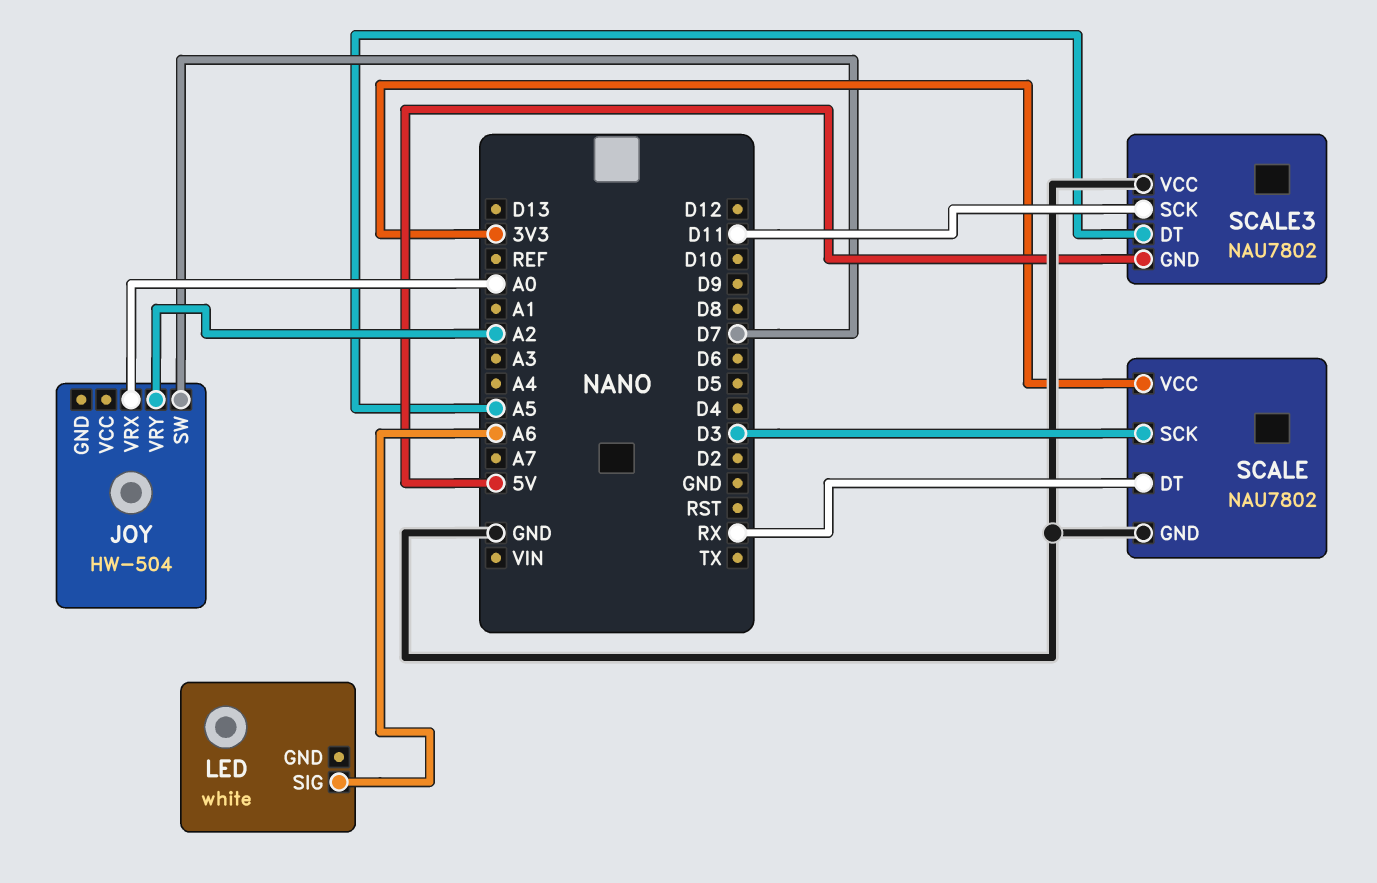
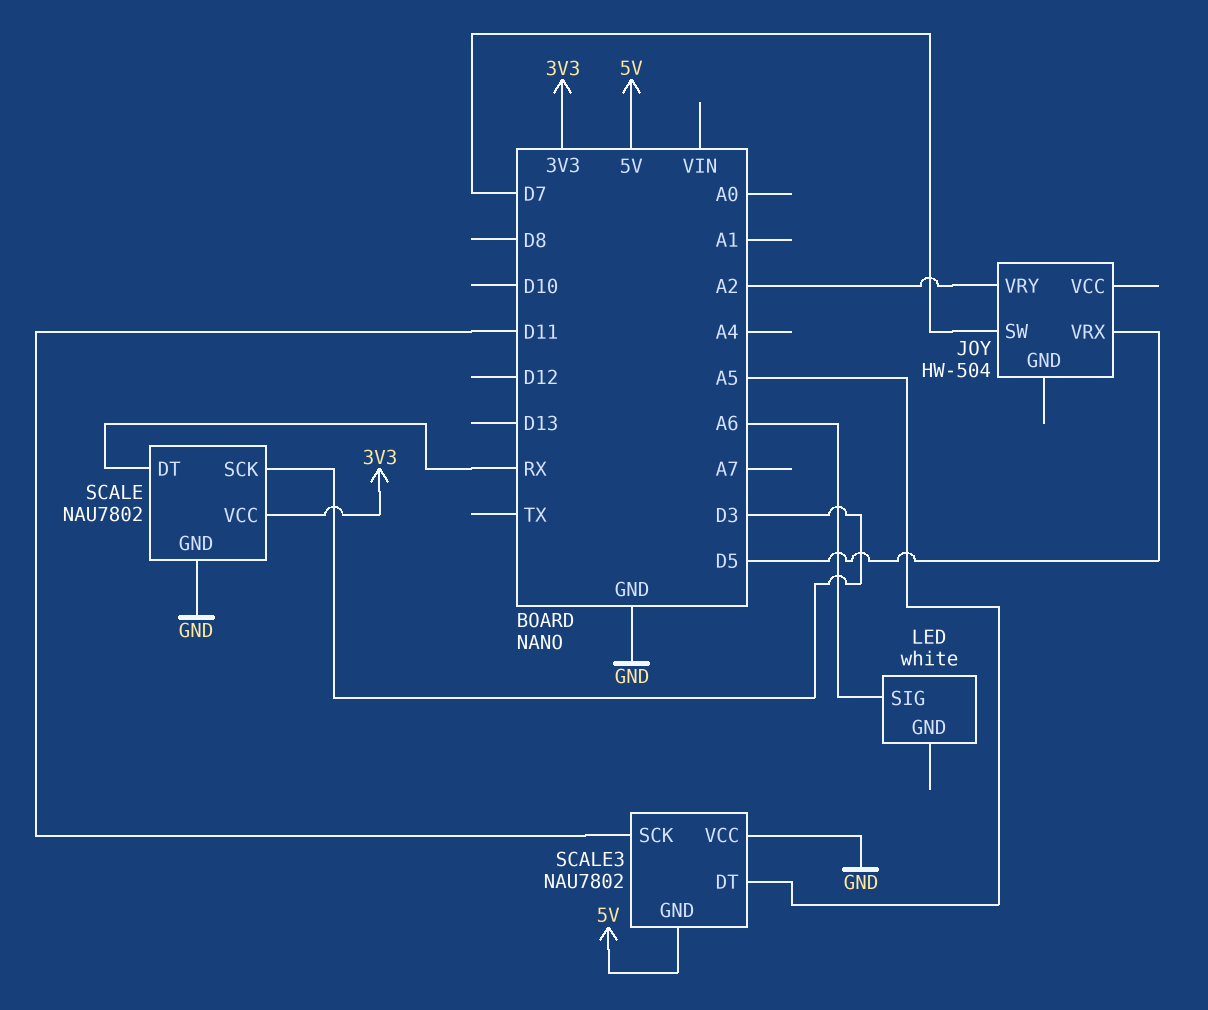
JOY pin VRX: A0 -> D5

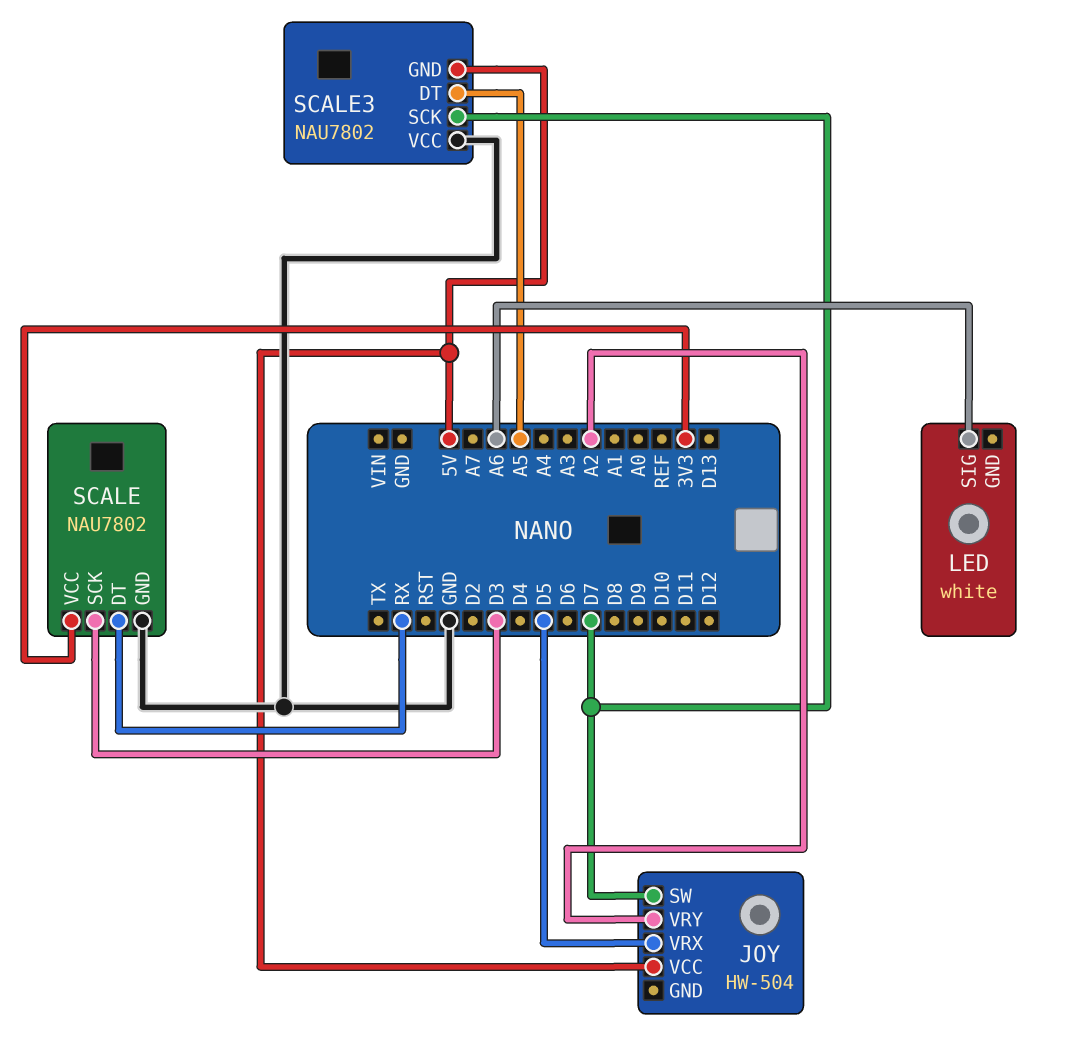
JOY pin VCC: none -> 5V
SCALE3 pin SCK: D11 -> D7

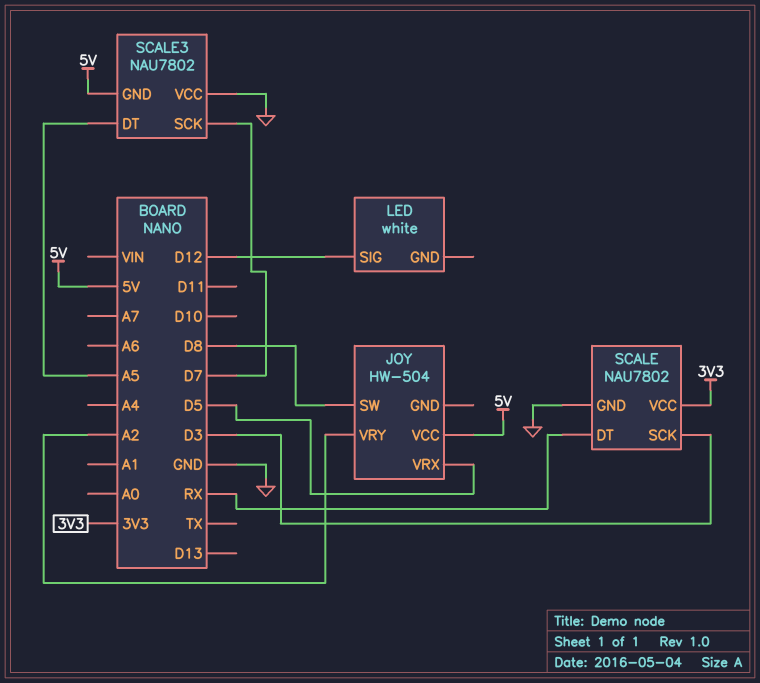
JOY pin SW: D7 -> D8
LED pin SIG: A6 -> D12

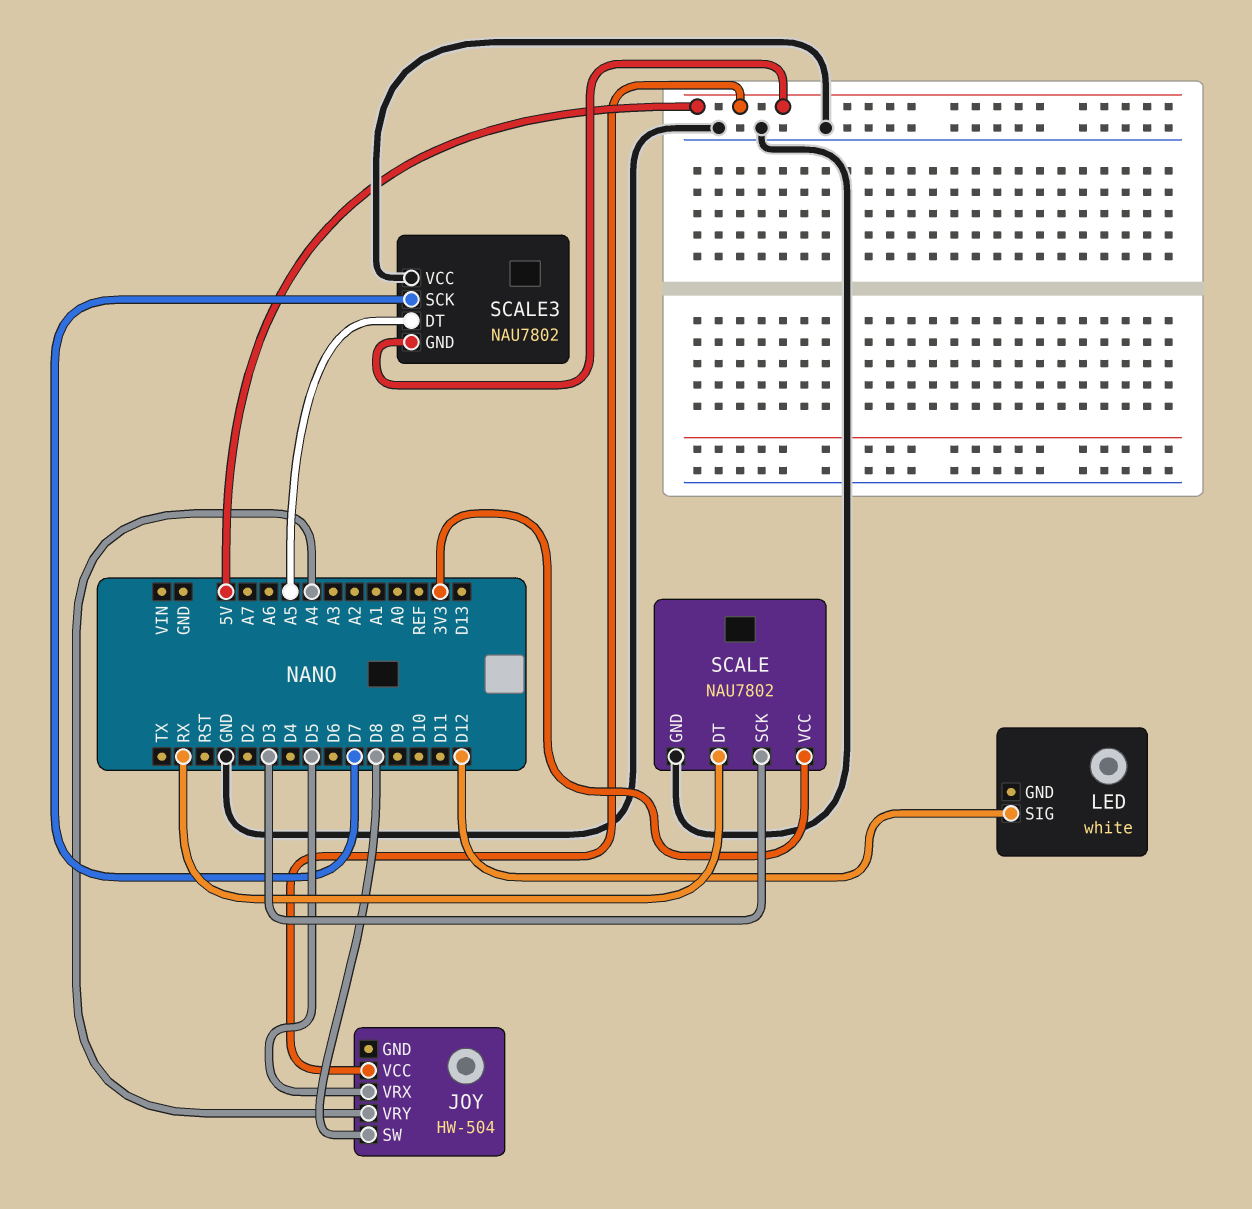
JOY pin VRY: A2 -> A4

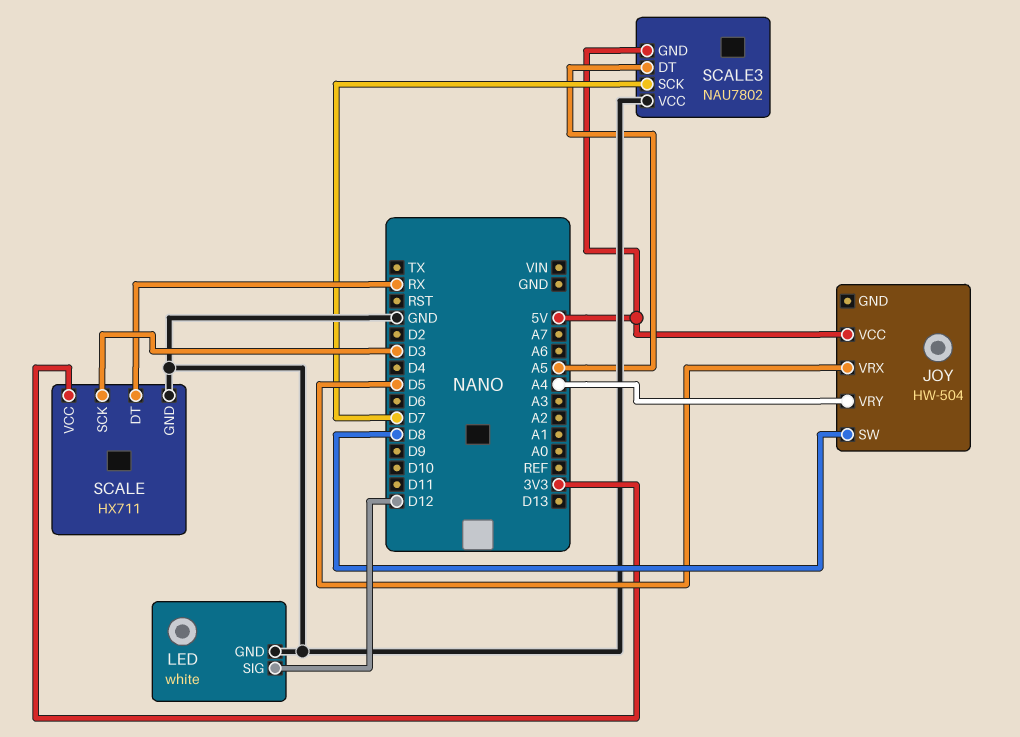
LED pin GND: none -> GND
SCALE: NAU7802 -> HX711

